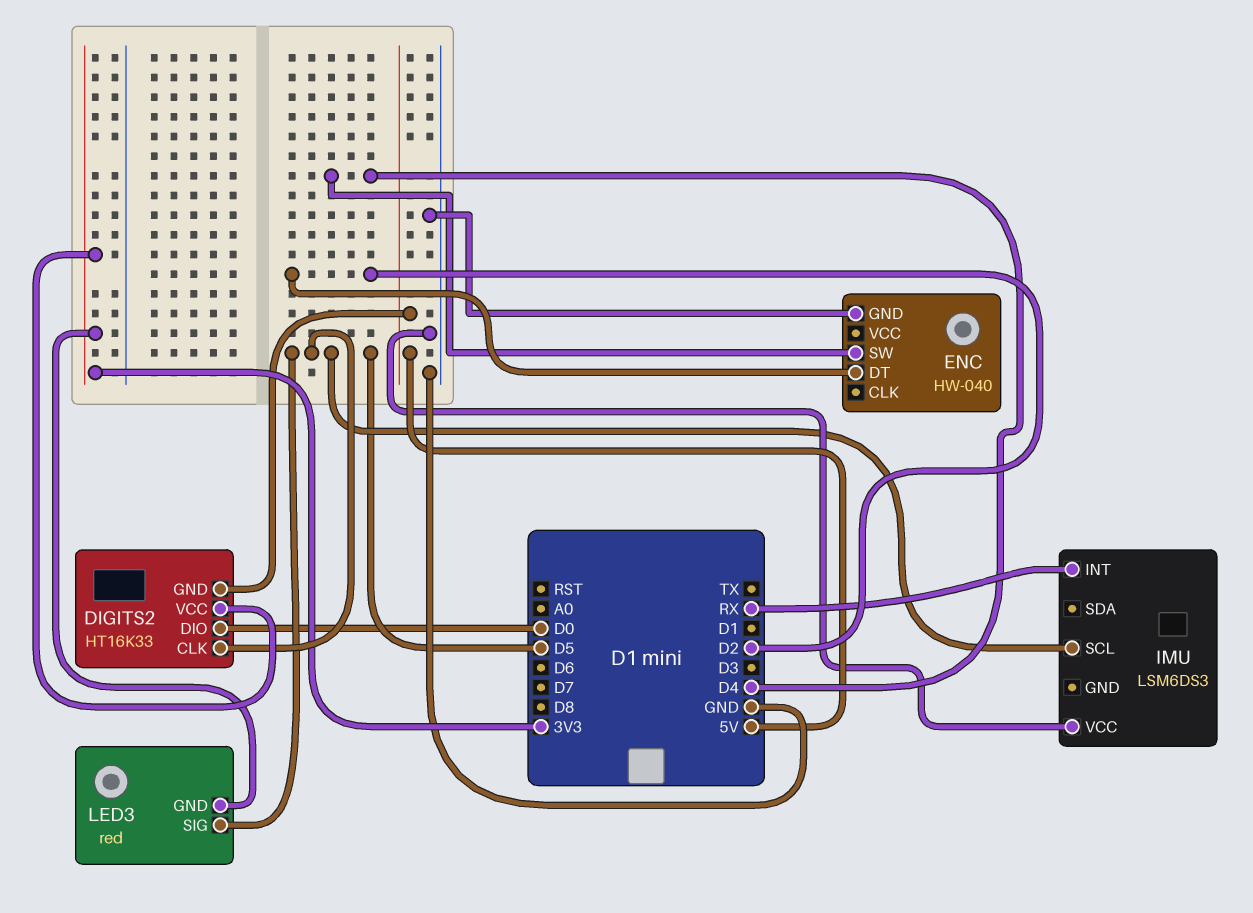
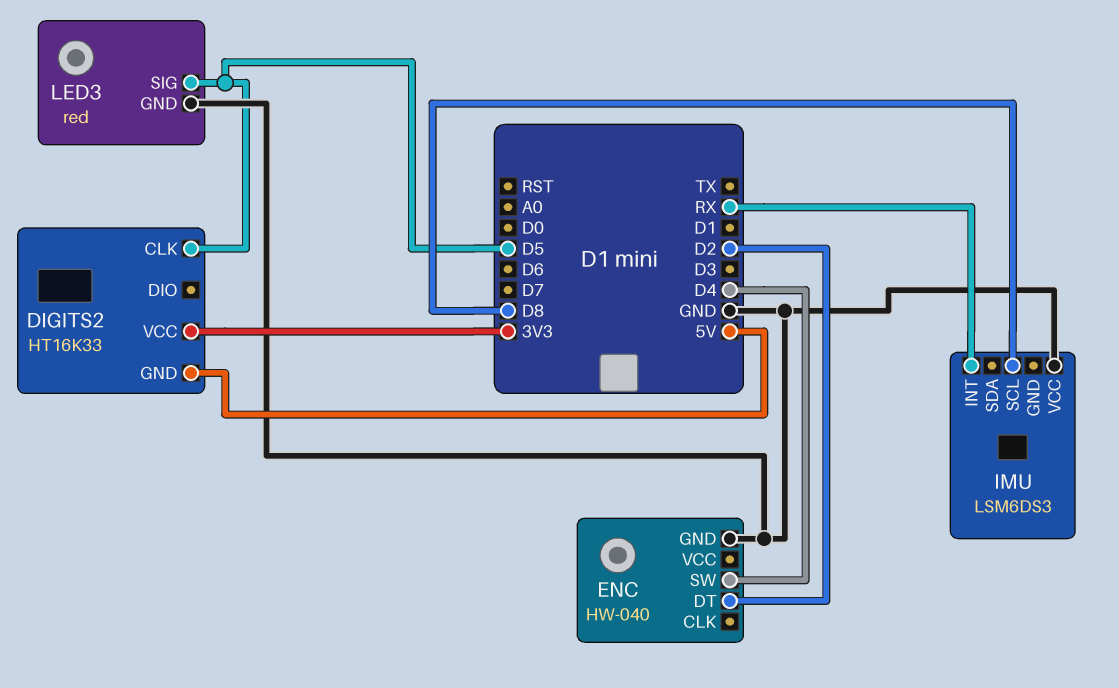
DIGITS2 pin DIO: D0 -> none
IMU pin SCL: D5 -> D8
LED3 pin GND: 3V3 -> GND

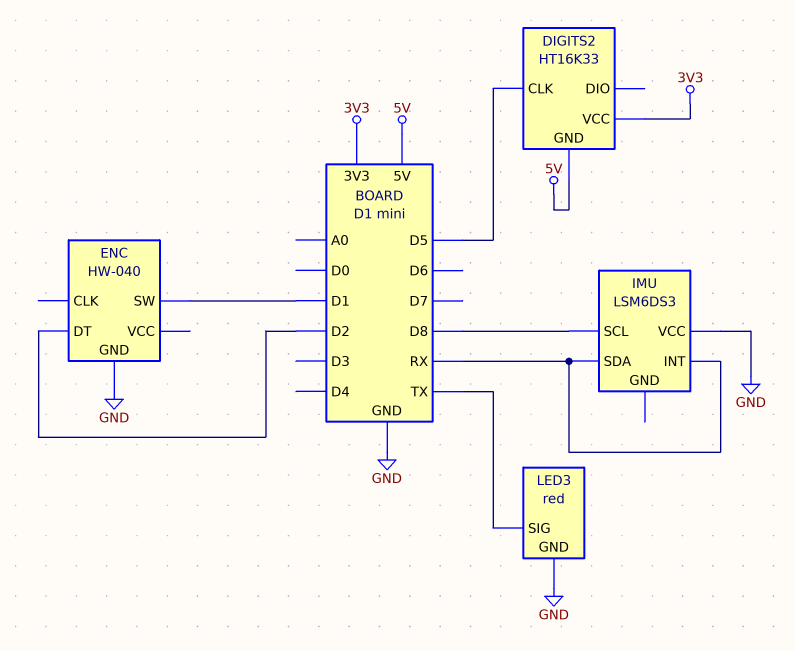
ENC pin SW: D4 -> D1
IMU pin SDA: none -> RX
LED3 pin SIG: D5 -> TX

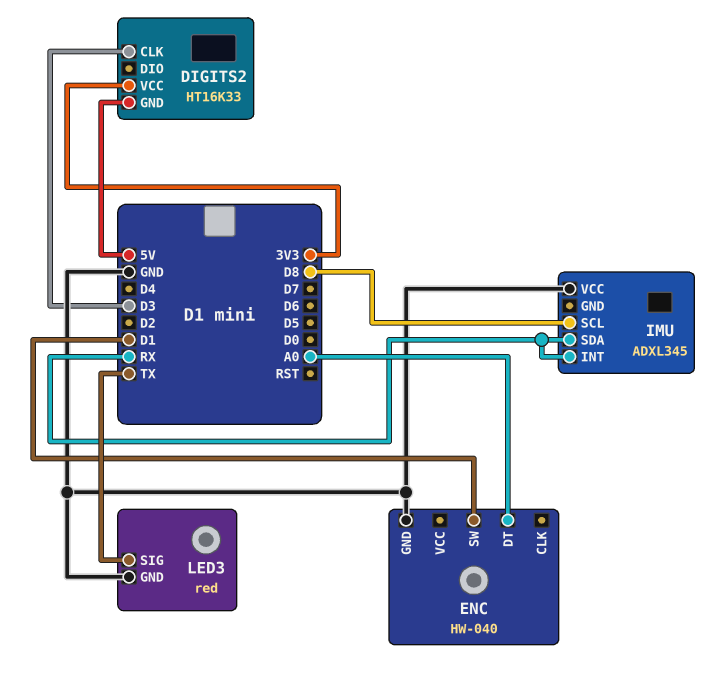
DIGITS2 pin CLK: D5 -> D3
ENC pin DT: D2 -> A0
IMU: LSM6DS3 -> ADXL345

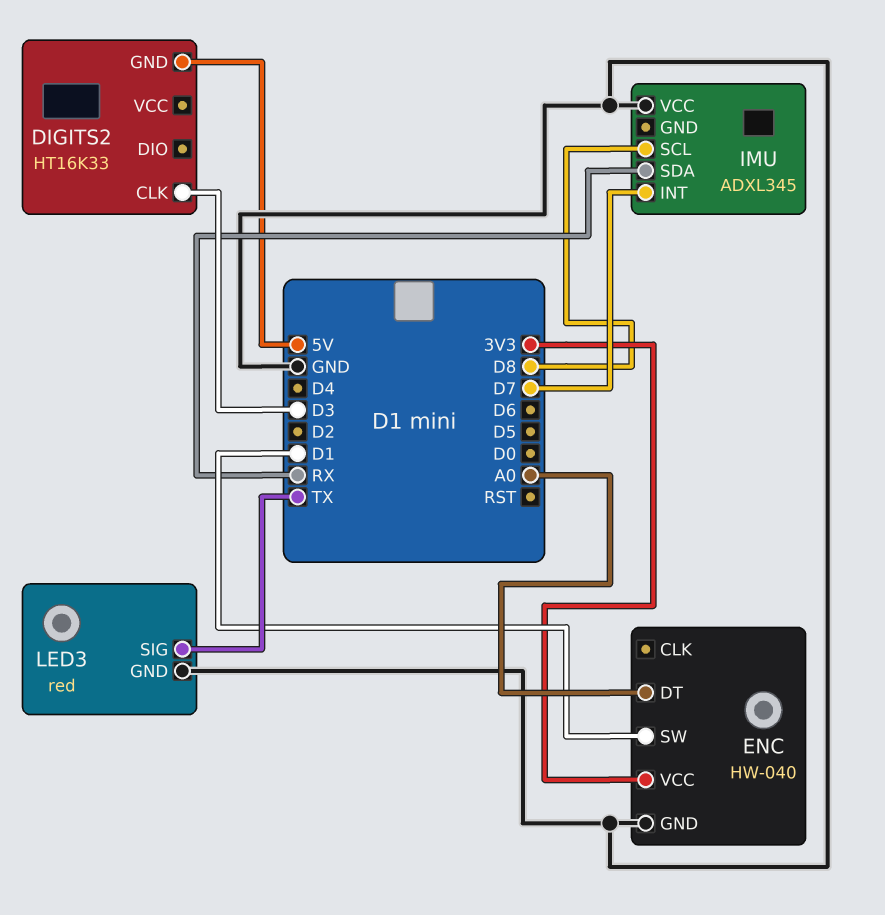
DIGITS2 pin VCC: 3V3 -> none
ENC pin VCC: none -> 3V3
IMU pin INT: RX -> D7

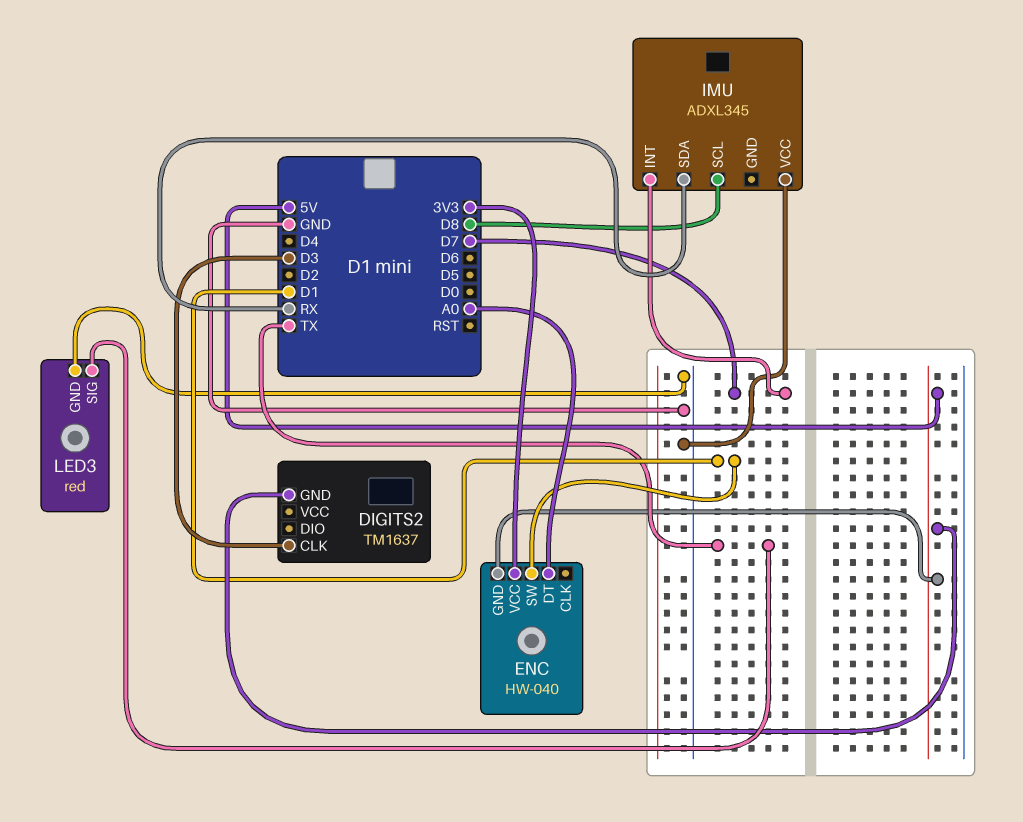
DIGITS2: HT16K33 -> TM1637
ENC pin GND: GND -> 5V

